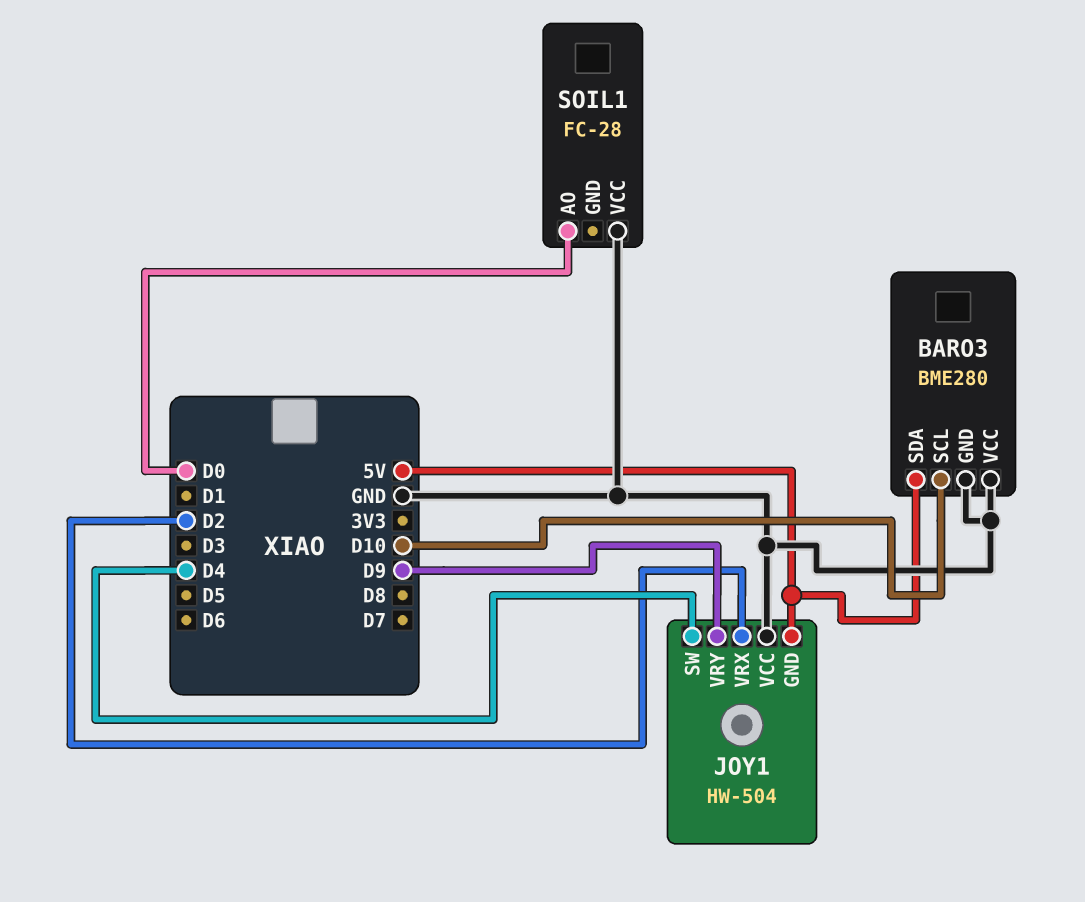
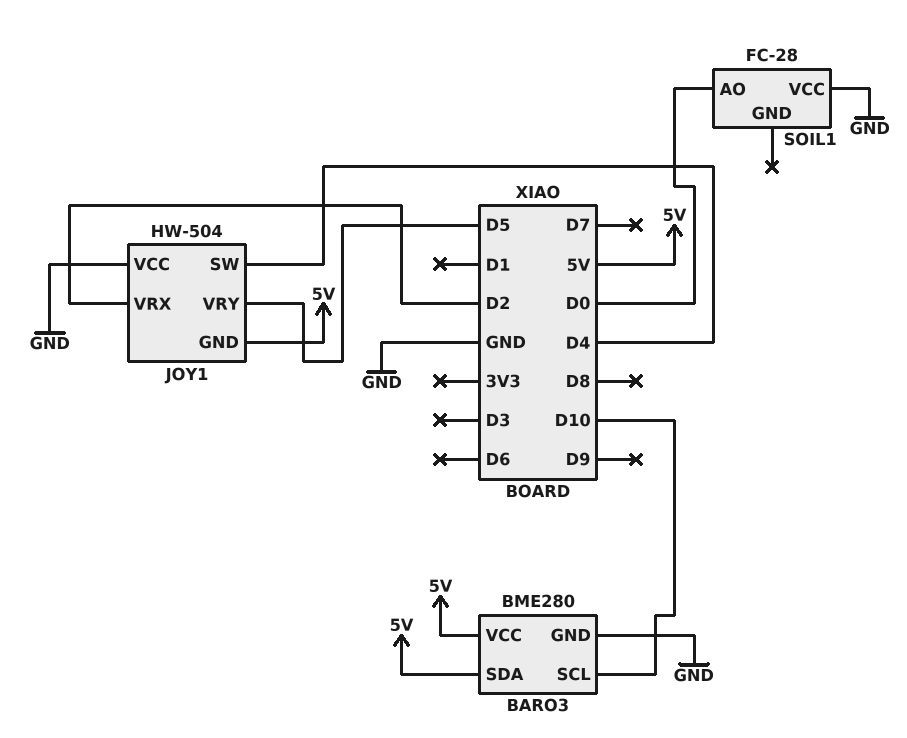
BARO3 pin VCC: GND -> 5V
JOY1 pin VRY: D9 -> D5

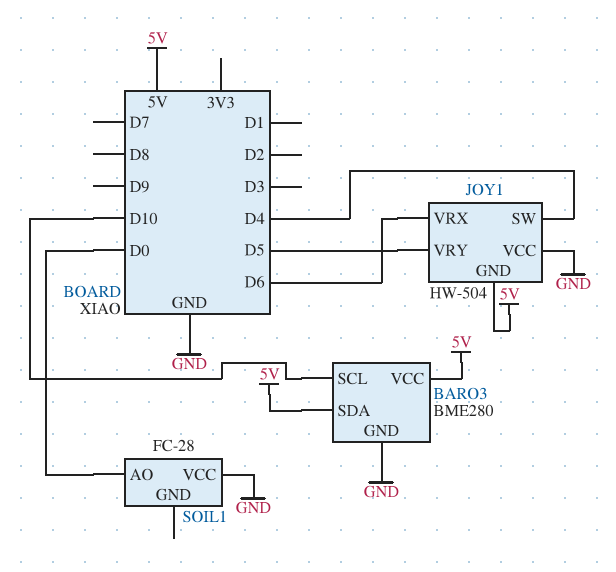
JOY1 pin VRX: D2 -> D6

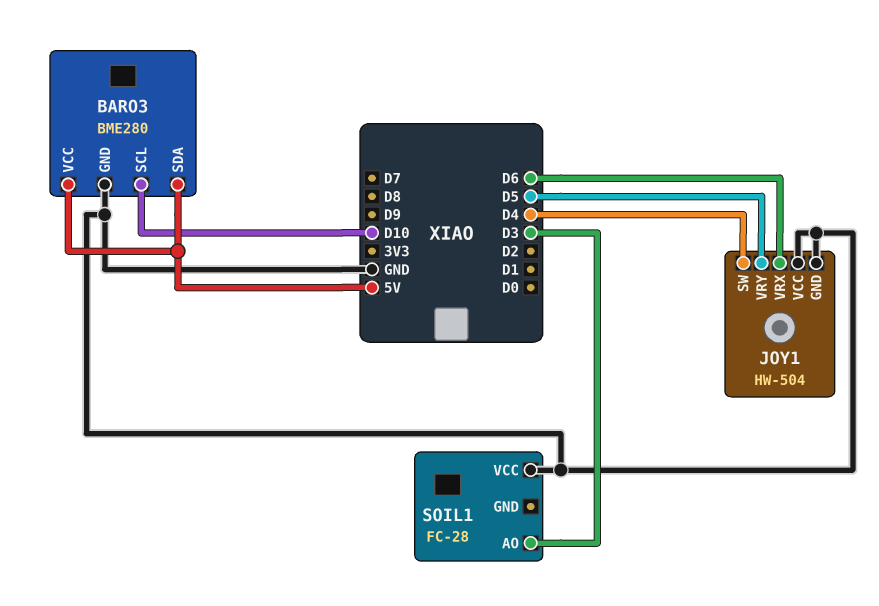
JOY1 pin GND: 5V -> GND
SOIL1 pin AO: D0 -> D3

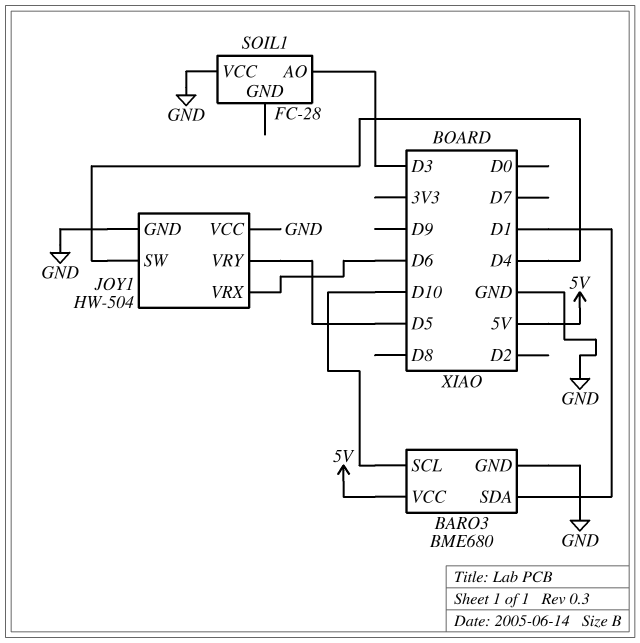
BARO3: BME280 -> BME680
BARO3 pin SDA: 5V -> D1

